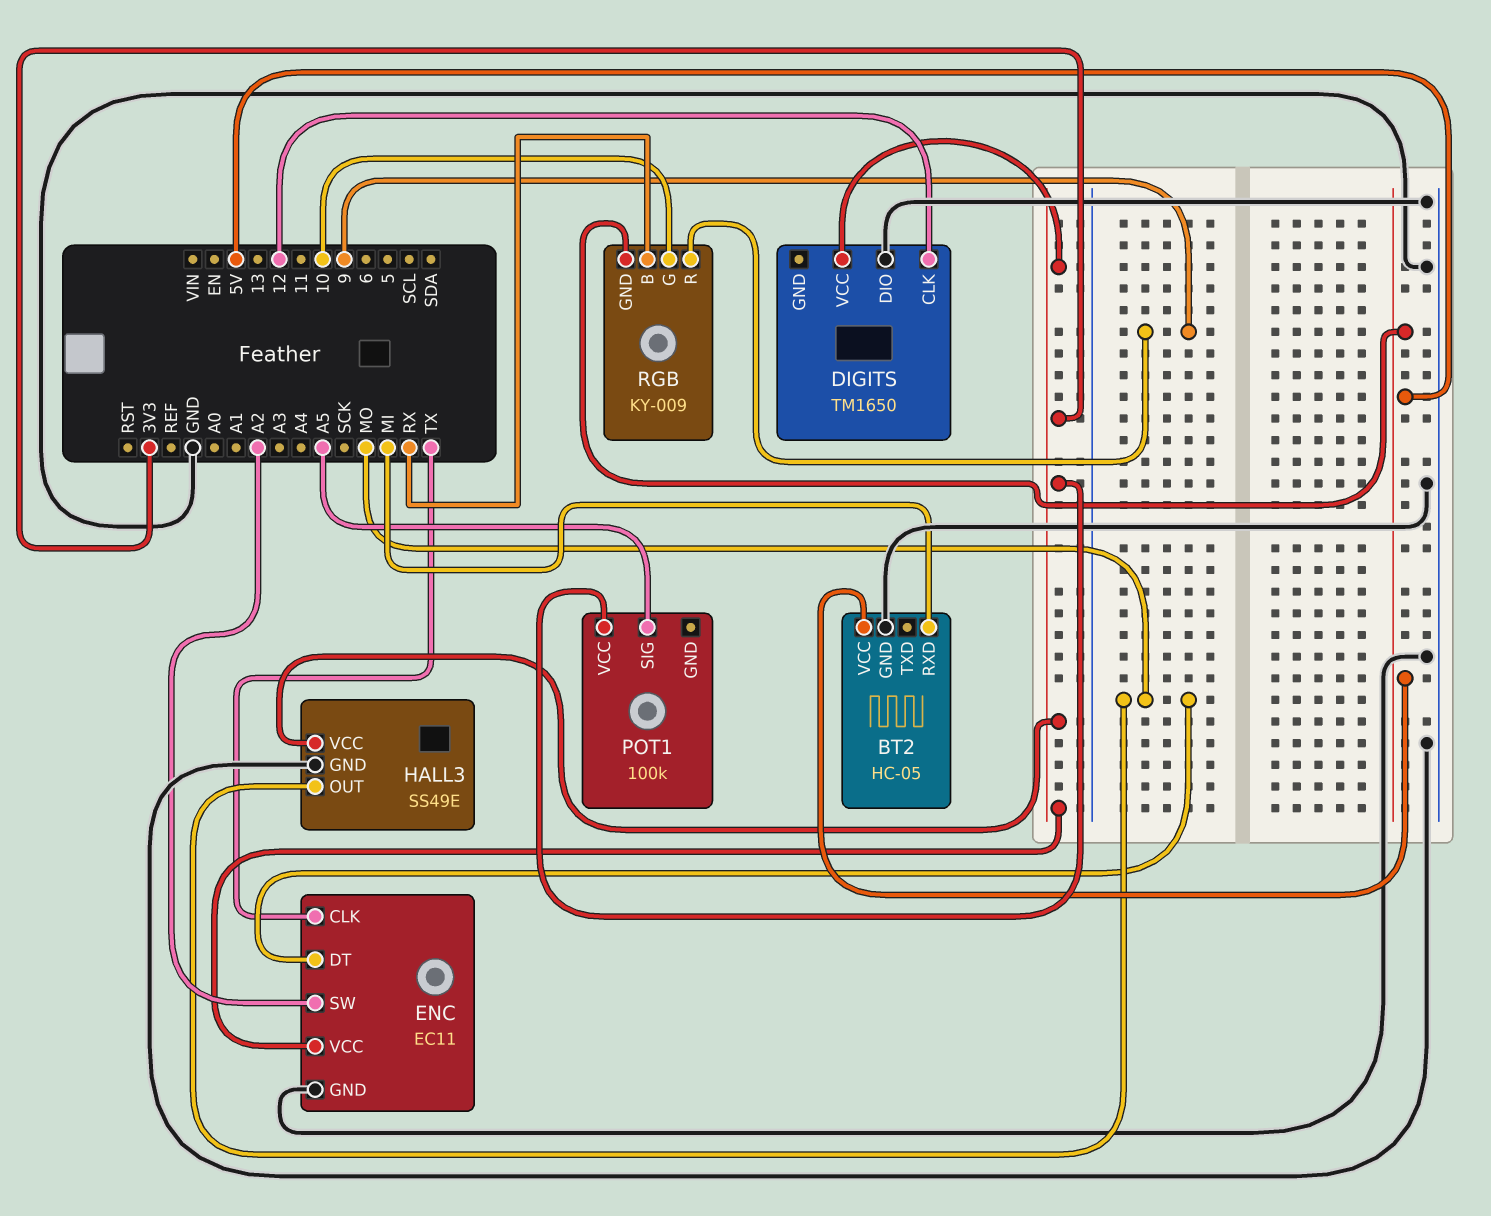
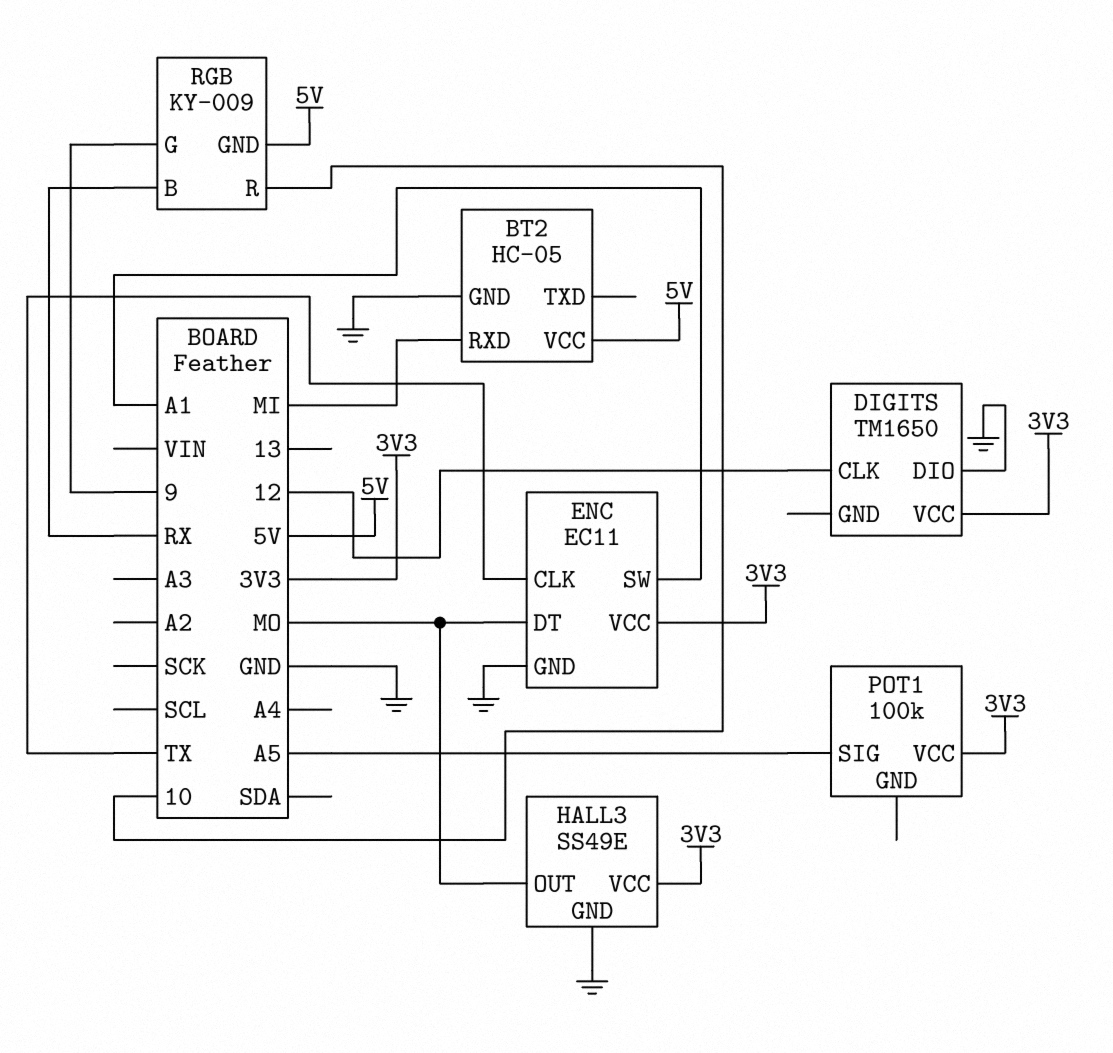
ENC pin SW: A2 -> A1
RGB pin G: 10 -> 9
RGB pin R: 9 -> 10

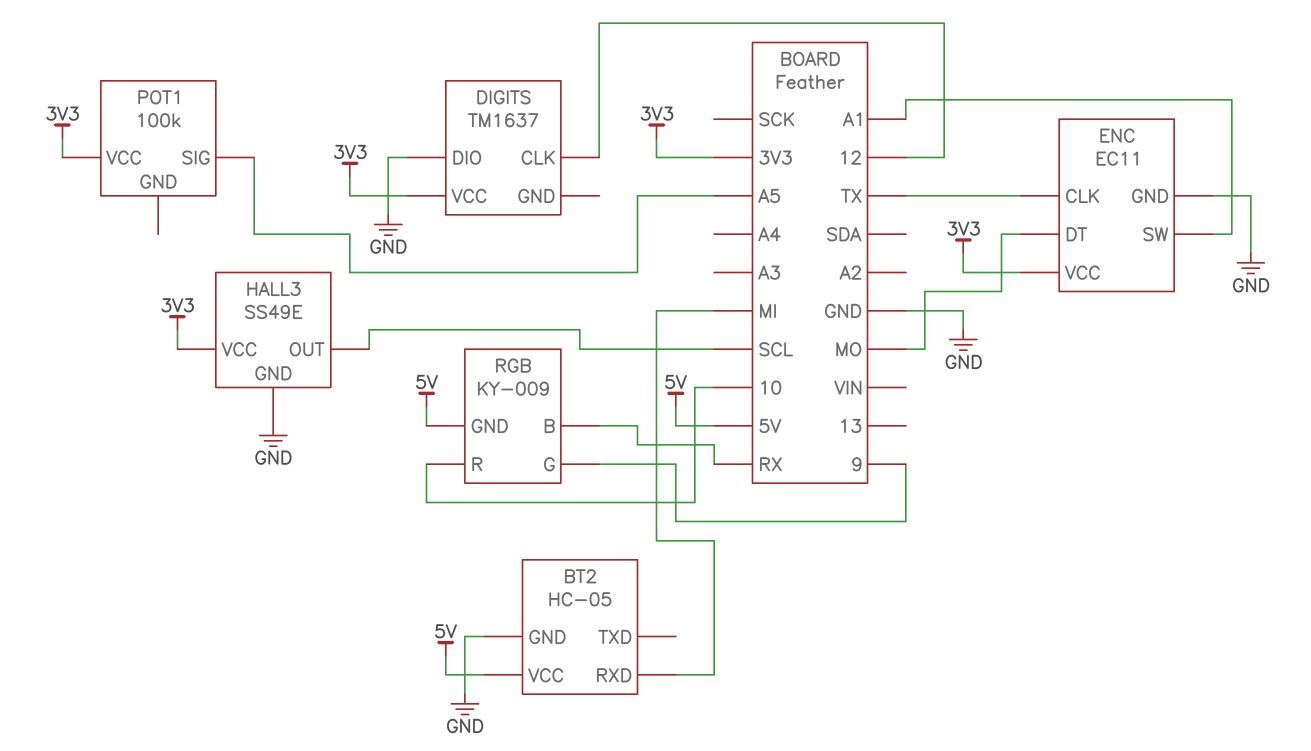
DIGITS: TM1650 -> TM1637
HALL3 pin OUT: MO -> SCL

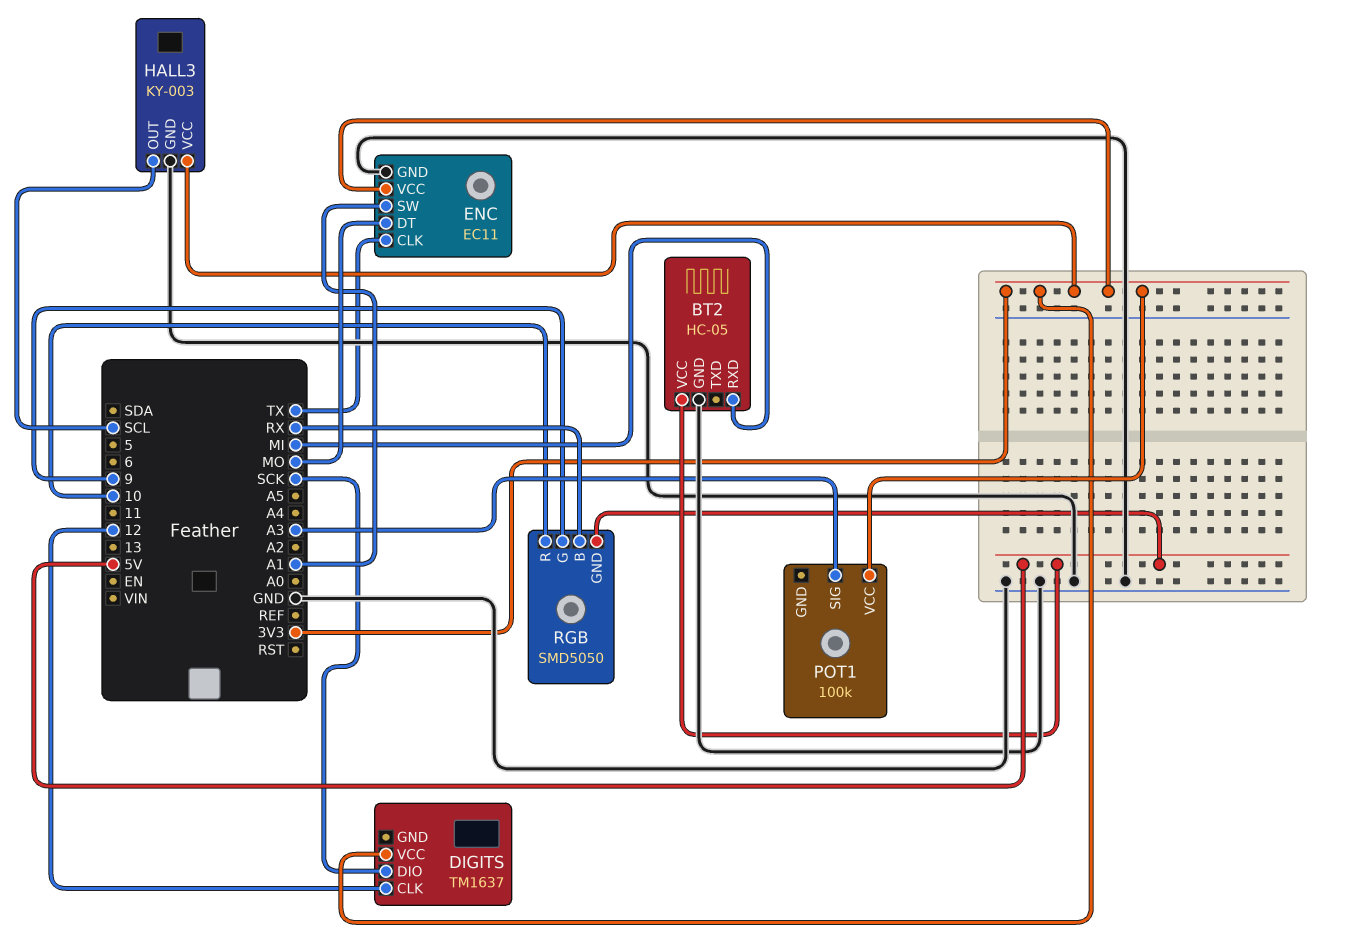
DIGITS pin DIO: GND -> SCK
HALL3: SS49E -> KY-003
POT1 pin SIG: A5 -> A3
RGB: KY-009 -> SMD5050

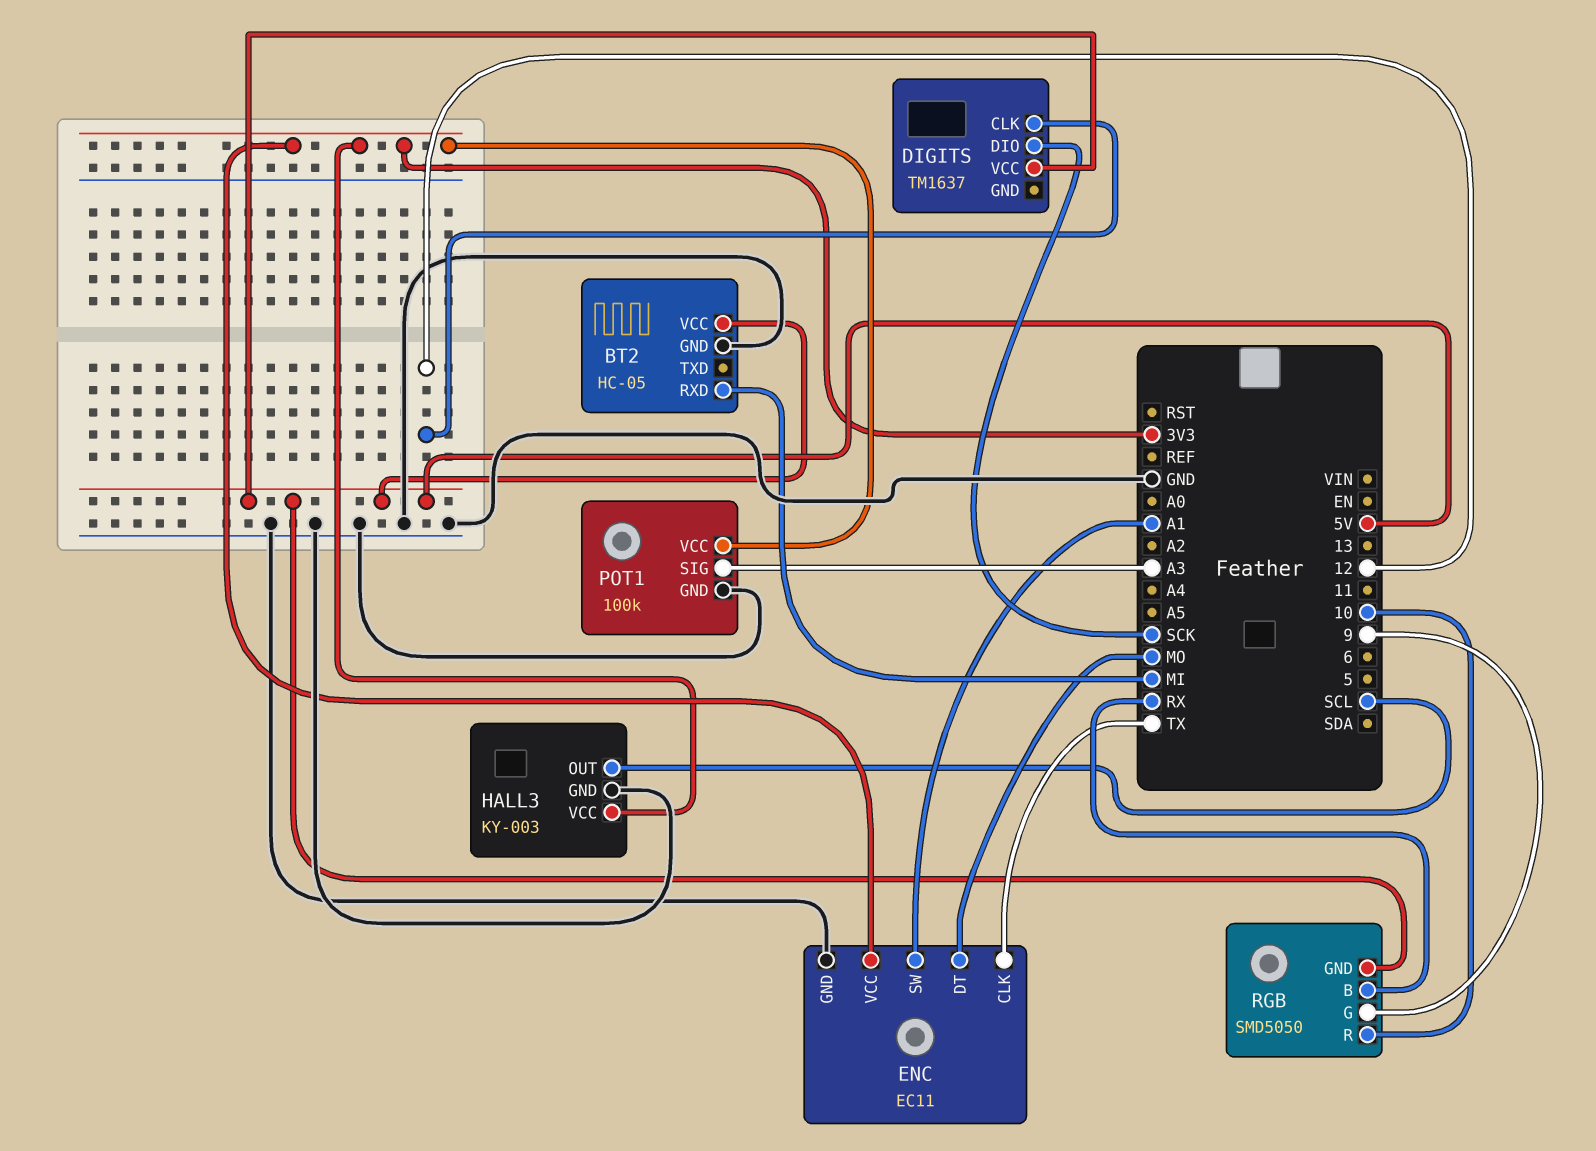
DIGITS pin VCC: 3V3 -> 5V
POT1 pin GND: none -> GND

